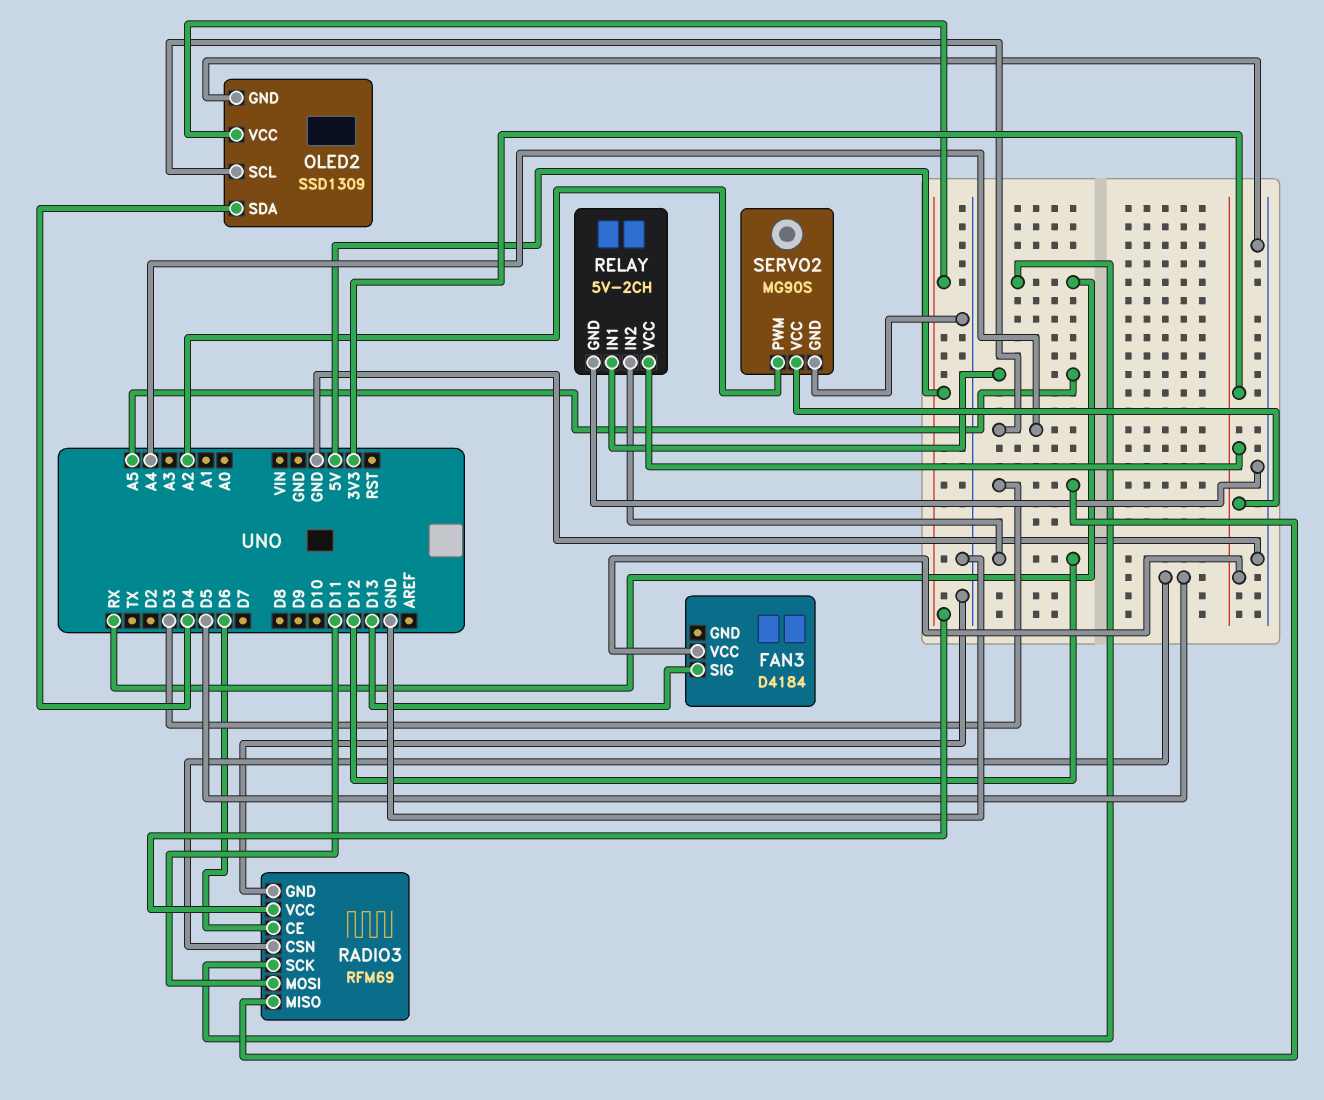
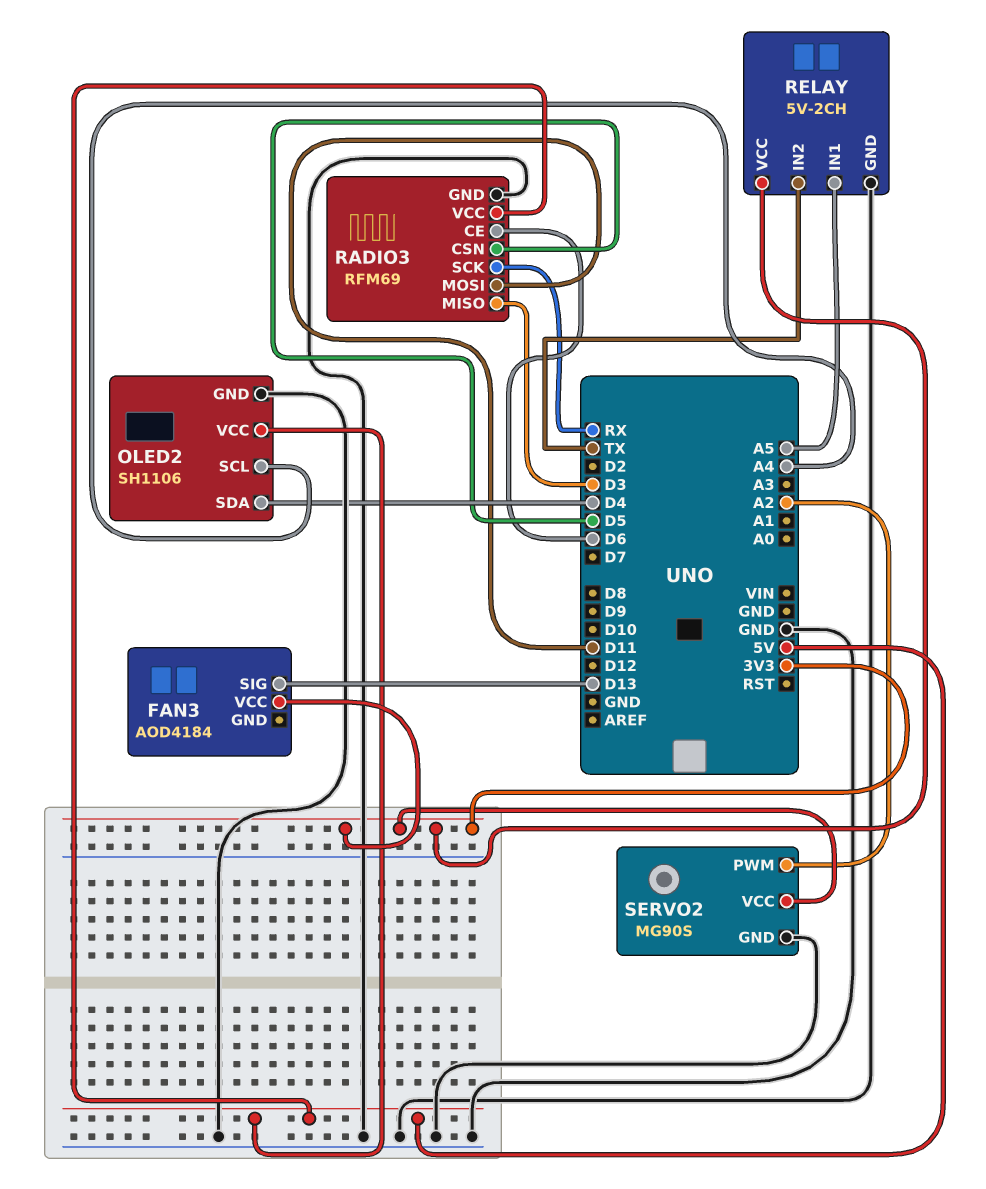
FAN3: D4184 -> AOD4184
OLED2: SSD1309 -> SH1106
RELAY pin IN2: D12 -> TX

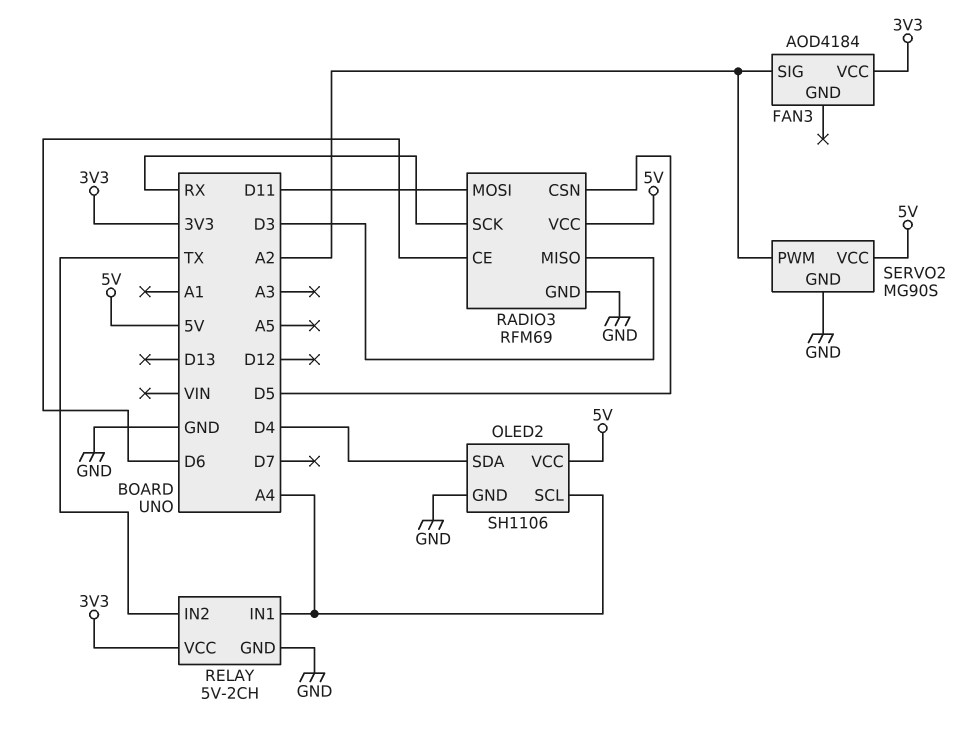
FAN3 pin SIG: D13 -> A2
RELAY pin IN1: A5 -> A4
SERVO2 pin VCC: 3V3 -> 5V

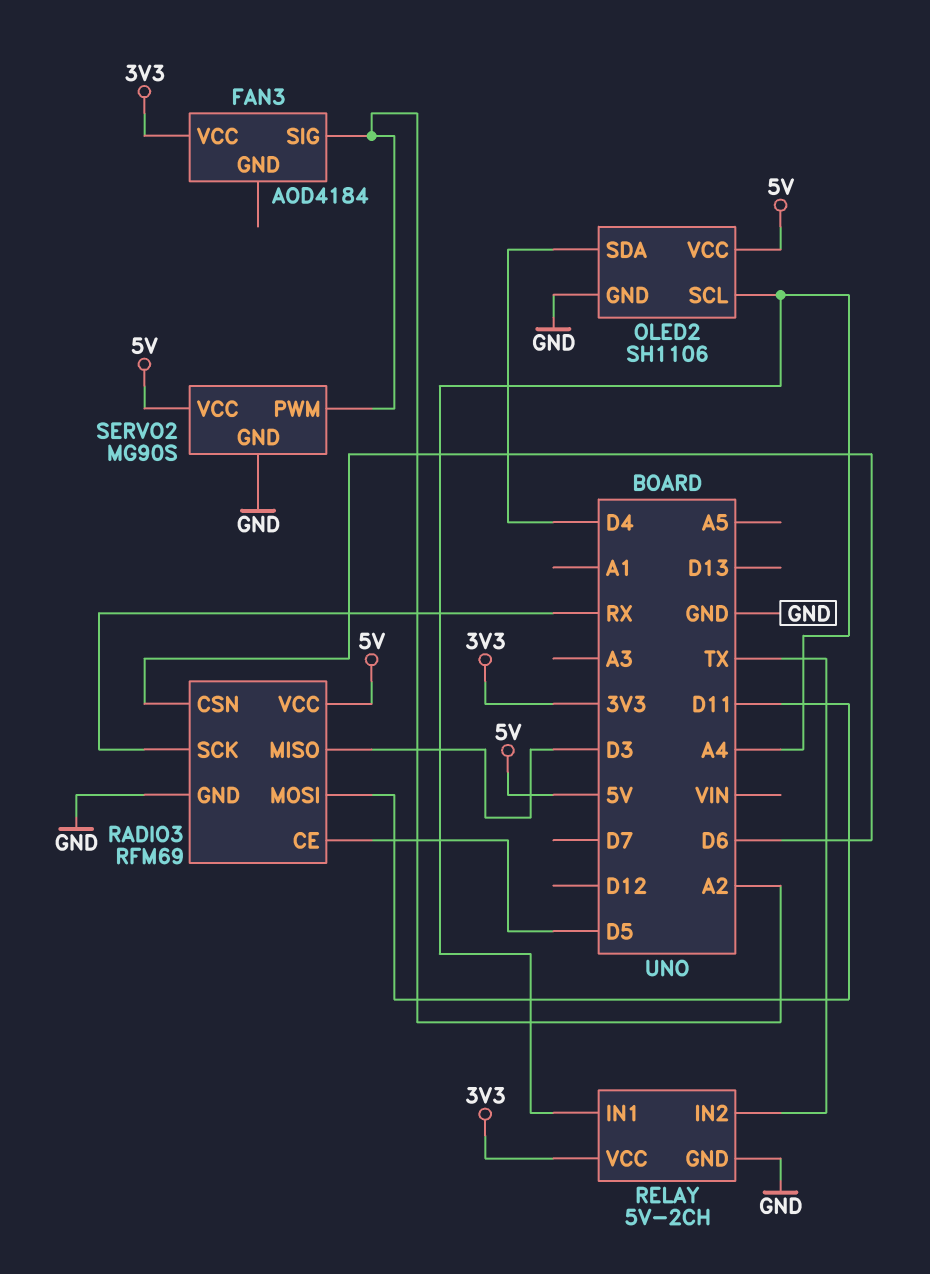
RADIO3 pin CE: D6 -> D5
RADIO3 pin CSN: D5 -> D6

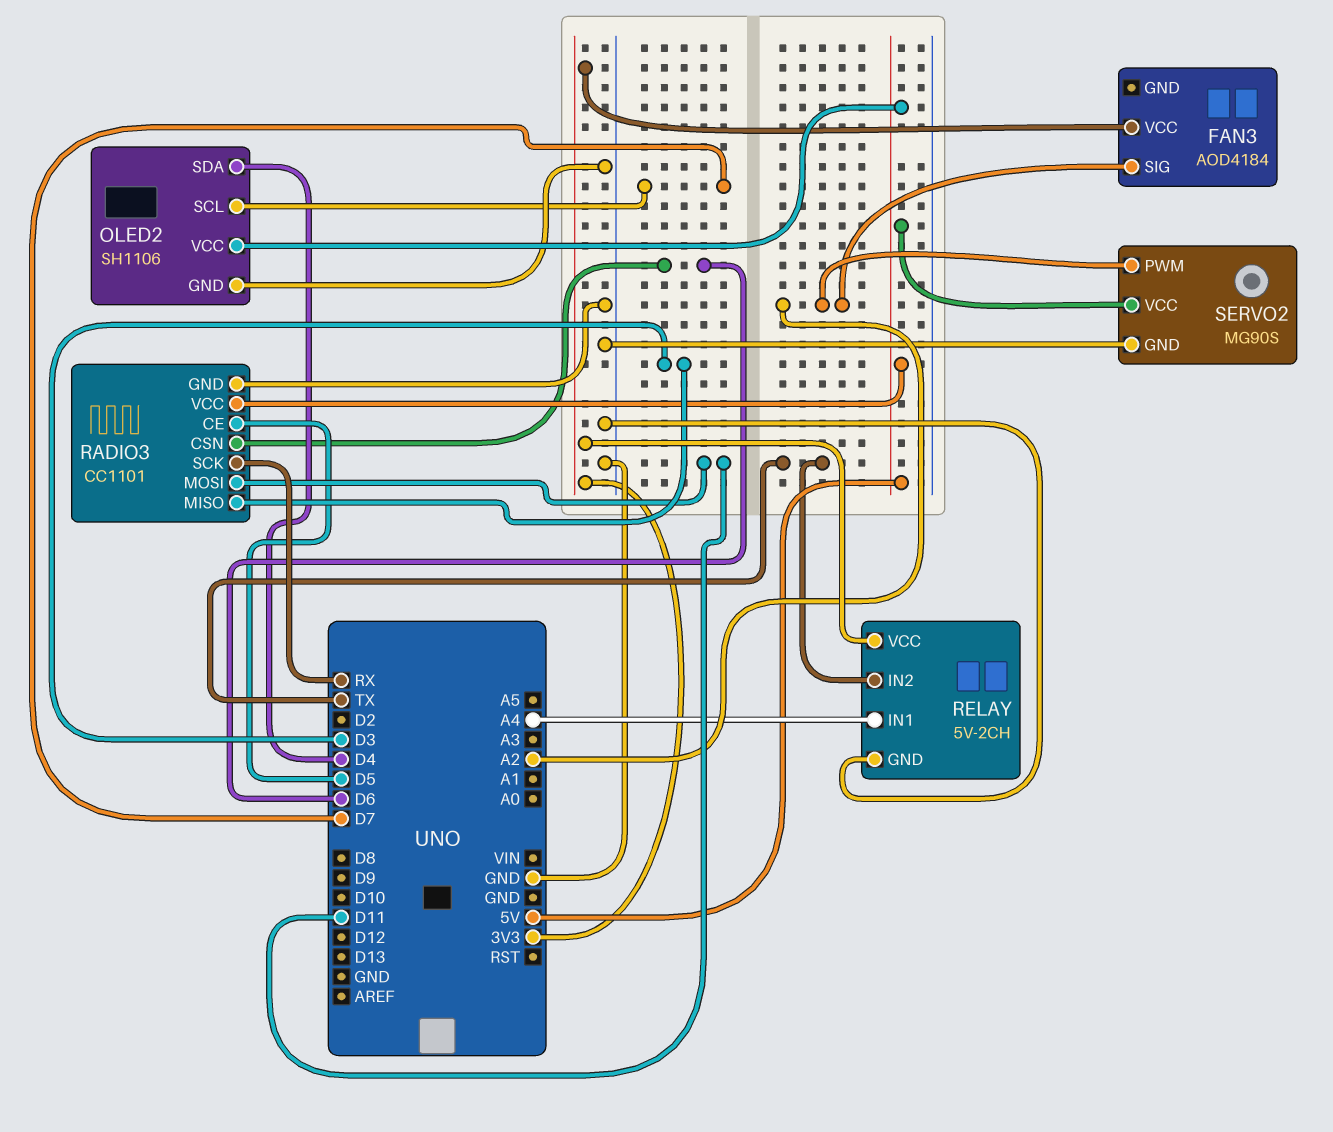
OLED2 pin SCL: A4 -> D7
RADIO3: RFM69 -> CC1101

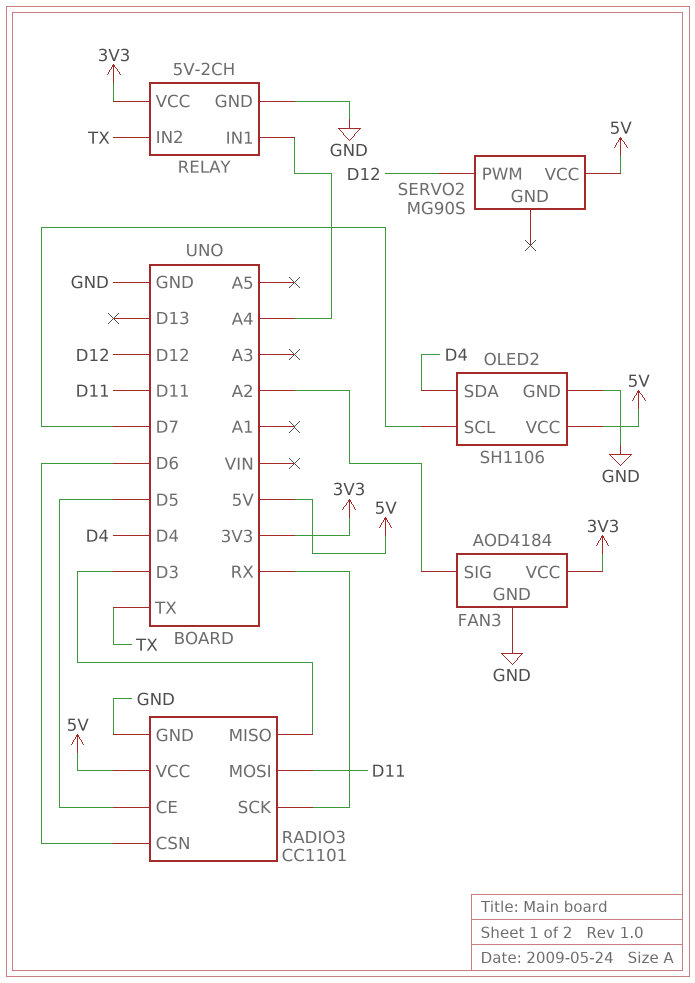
FAN3 pin GND: none -> GND
SERVO2 pin GND: GND -> none
SERVO2 pin PWM: A2 -> D12

